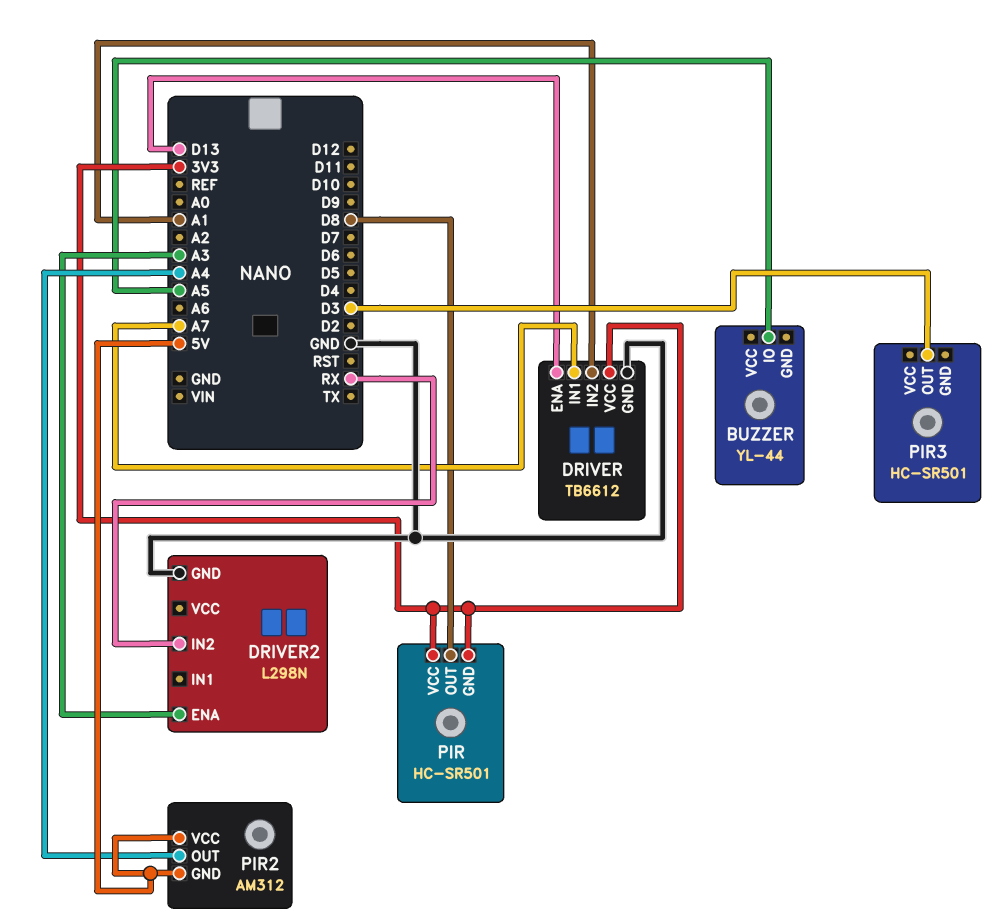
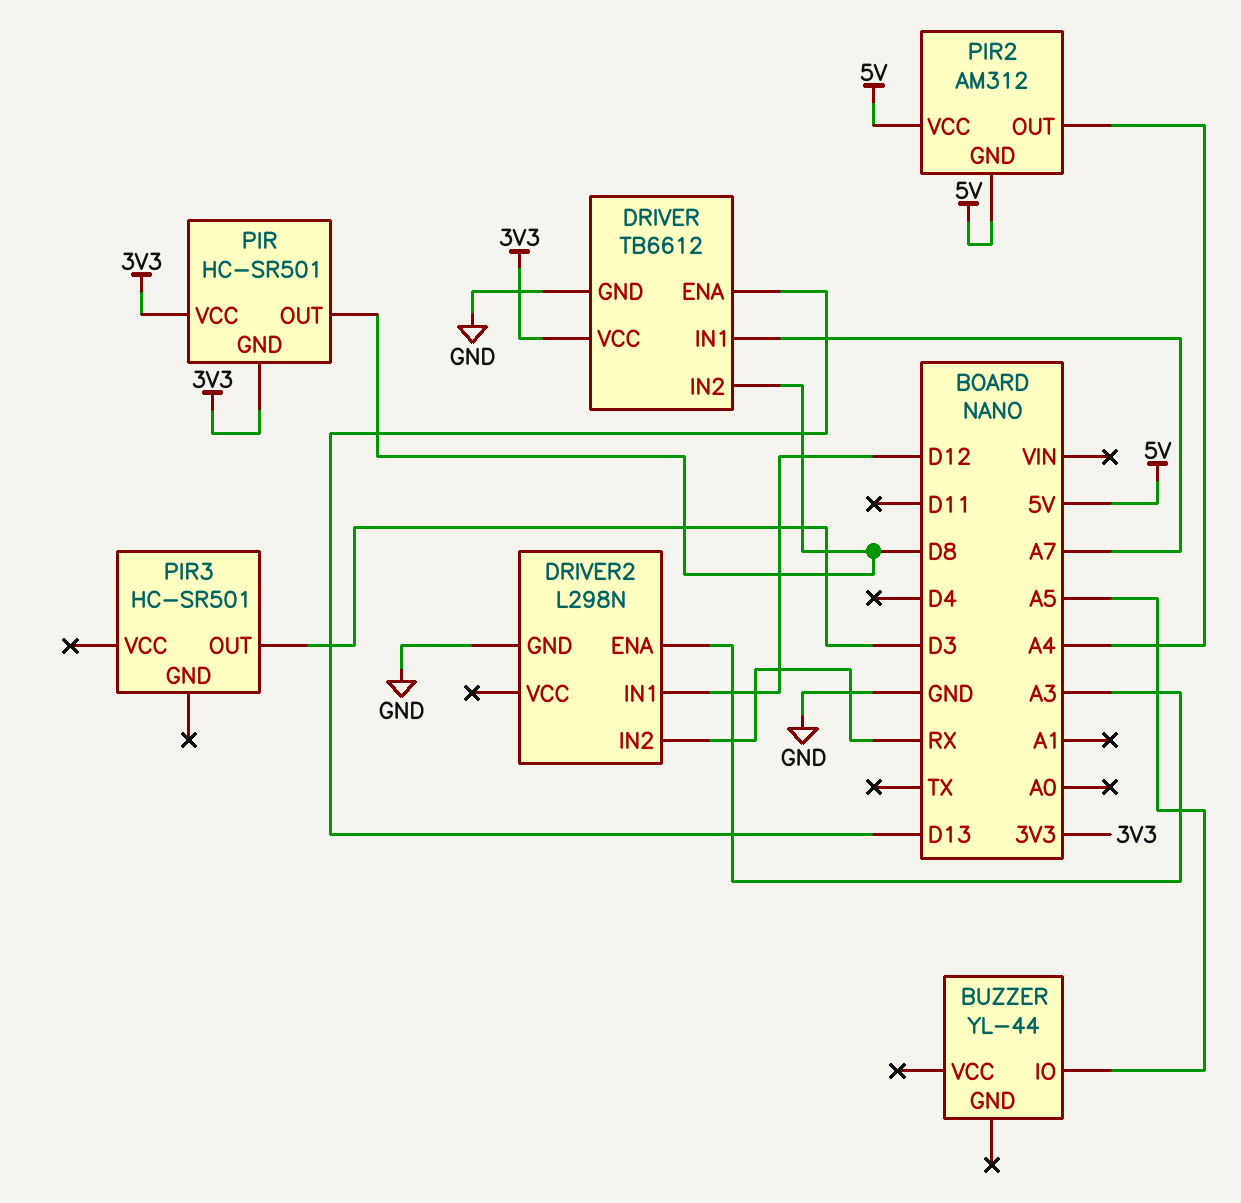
DRIVER pin IN2: A1 -> D8
DRIVER2 pin IN1: none -> D12

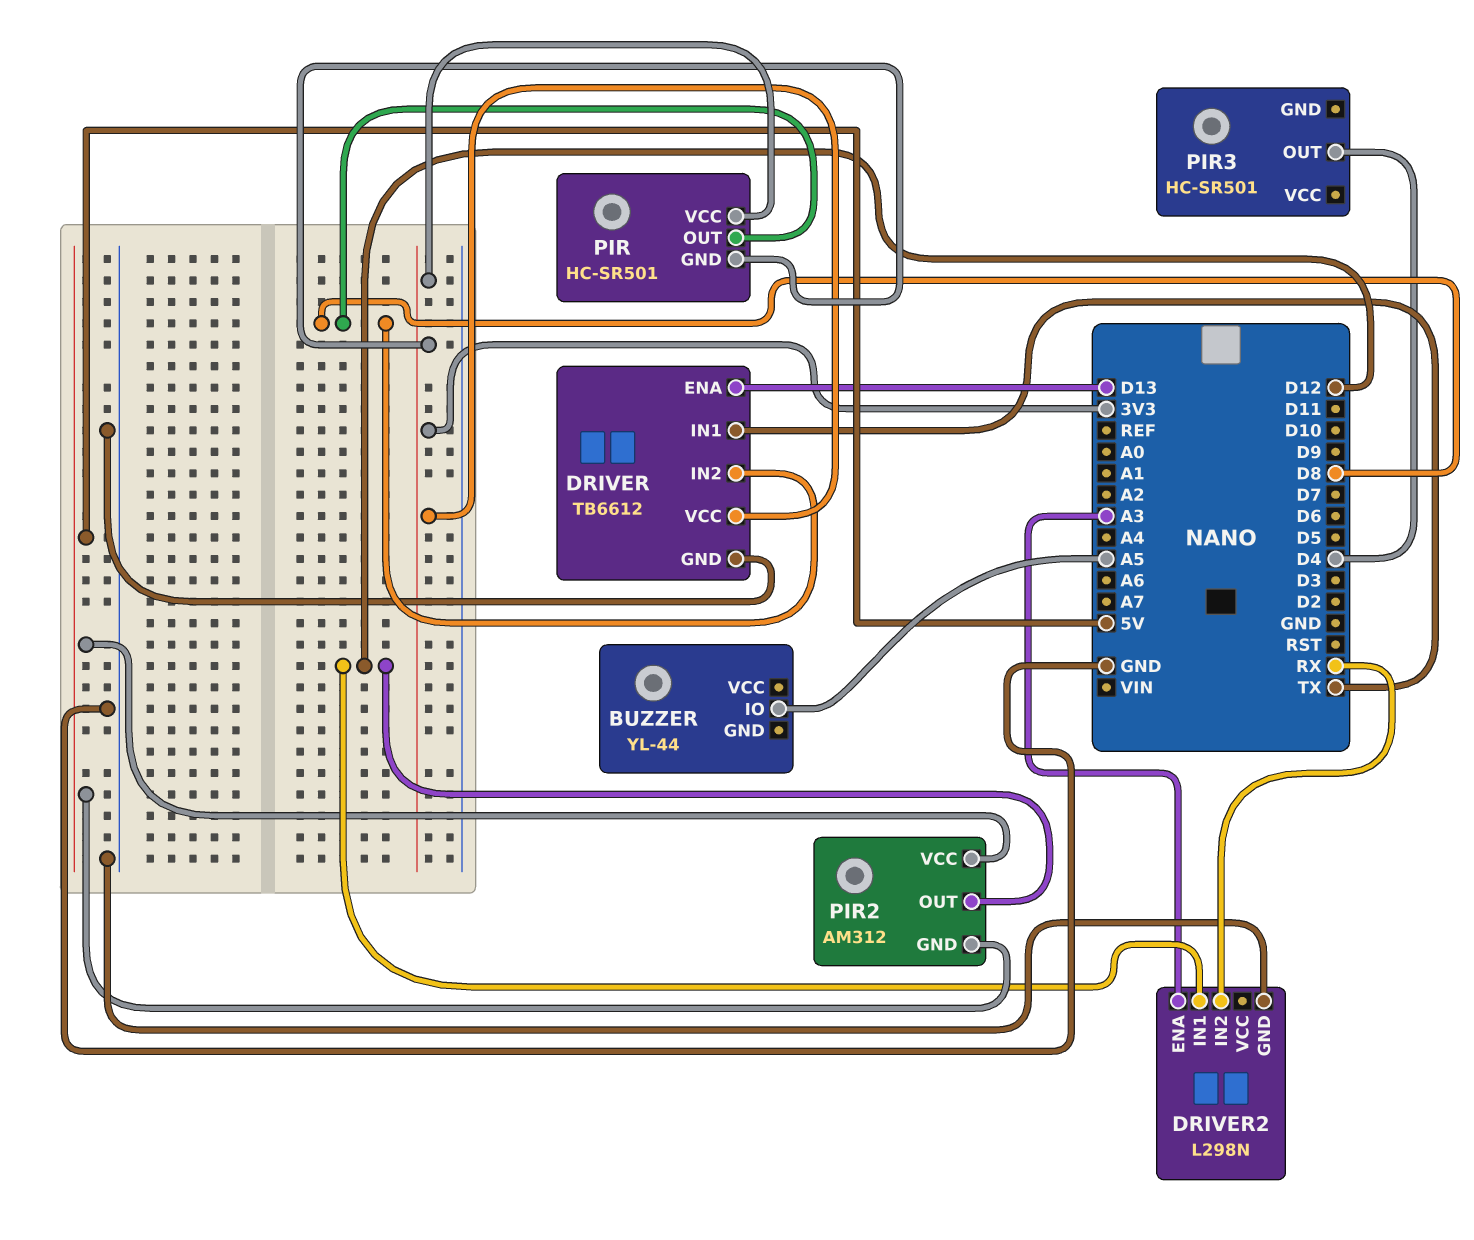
DRIVER pin IN1: A7 -> TX
PIR2 pin OUT: A4 -> D12
PIR3 pin OUT: D3 -> D4

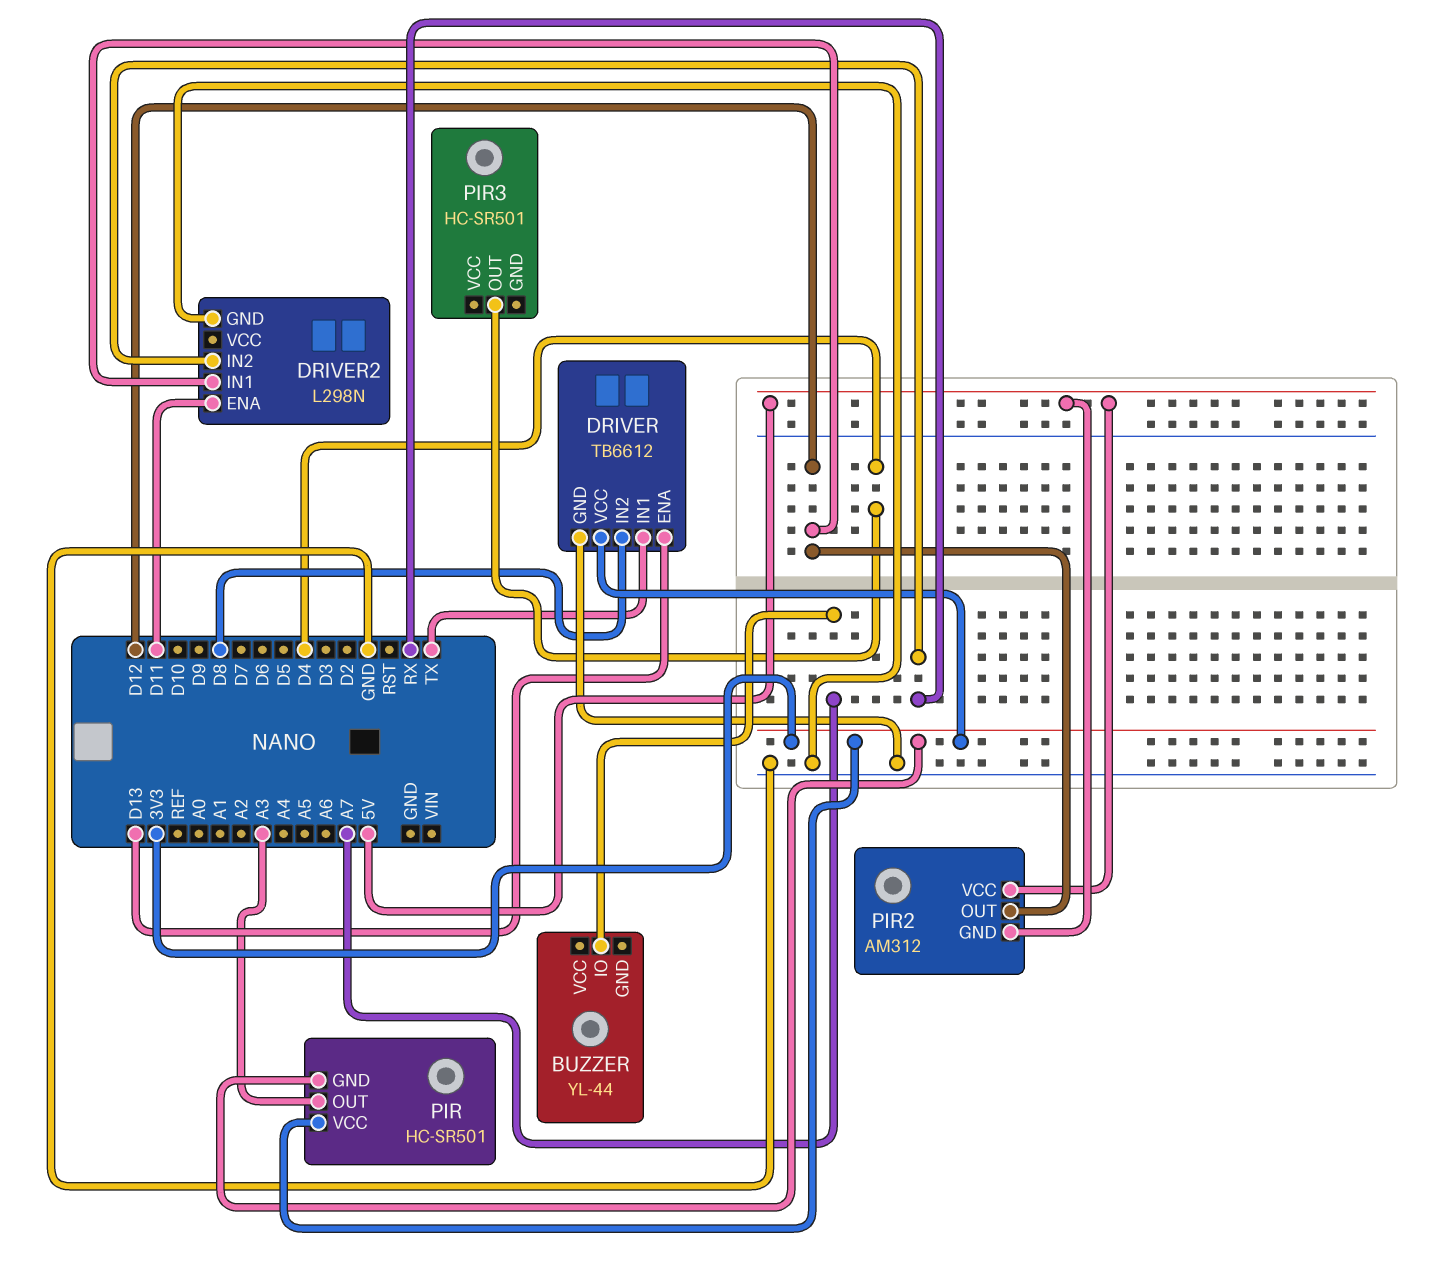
BUZZER pin IO: A5 -> A7
DRIVER2 pin ENA: A3 -> D11
PIR pin OUT: D8 -> A3

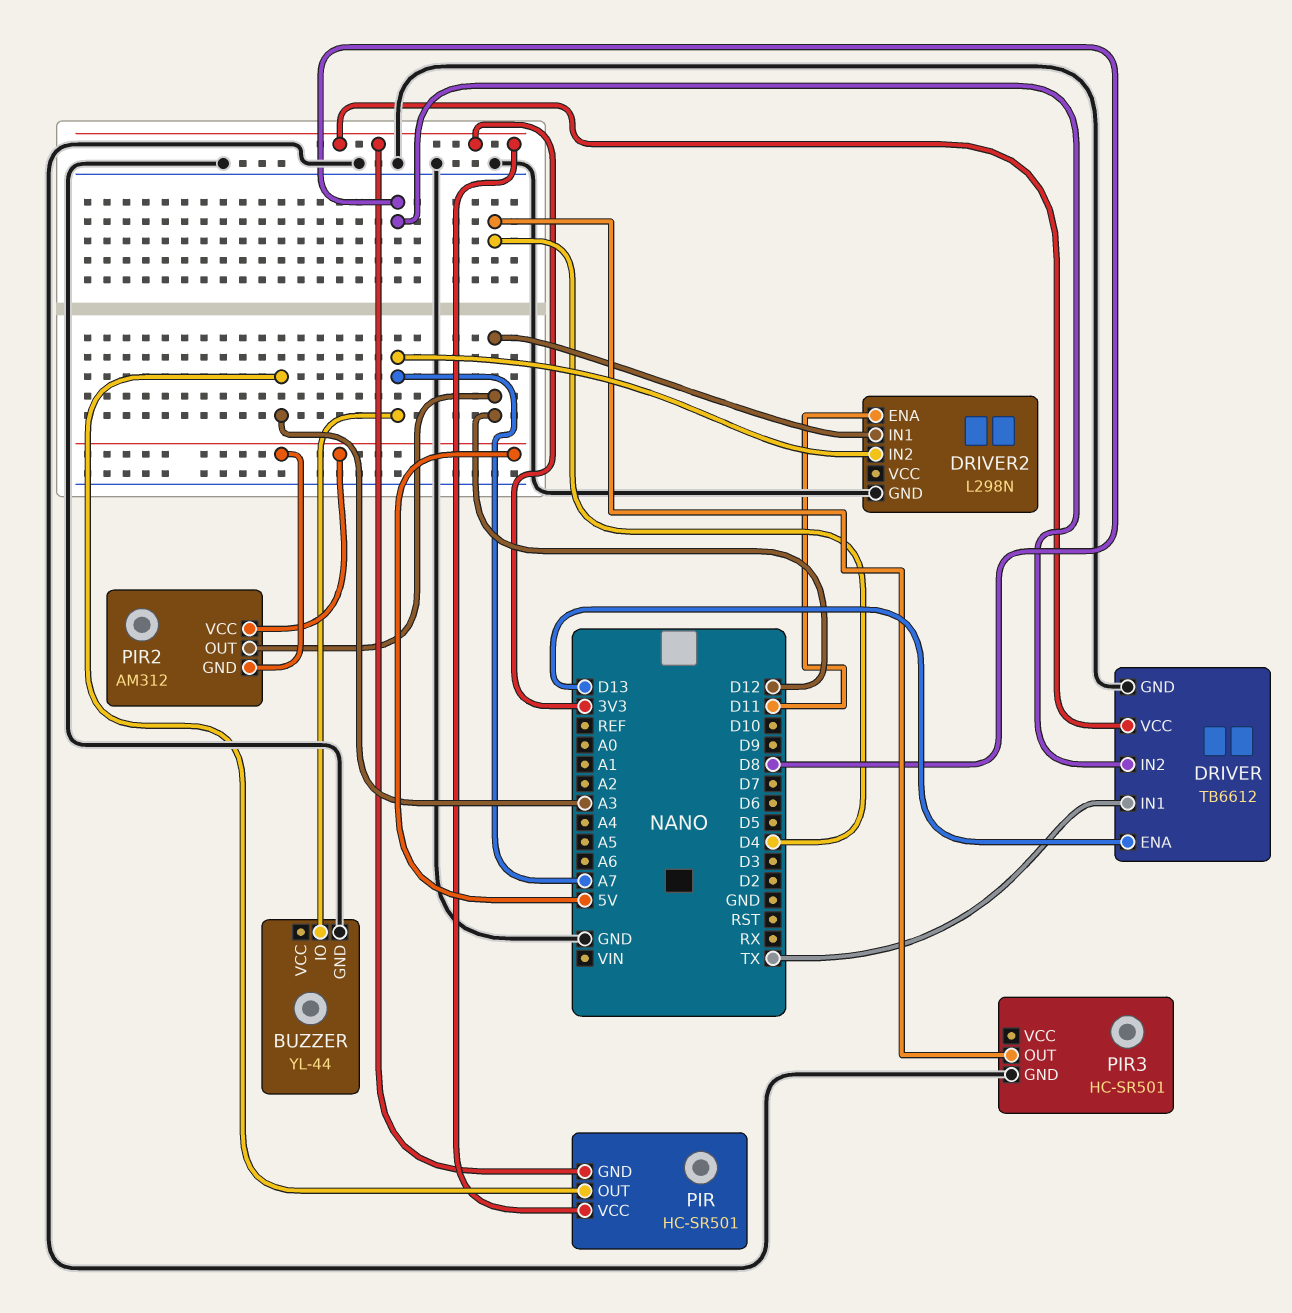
BUZZER pin GND: none -> GND
DRIVER2 pin IN2: RX -> A7
PIR3 pin GND: none -> GND

